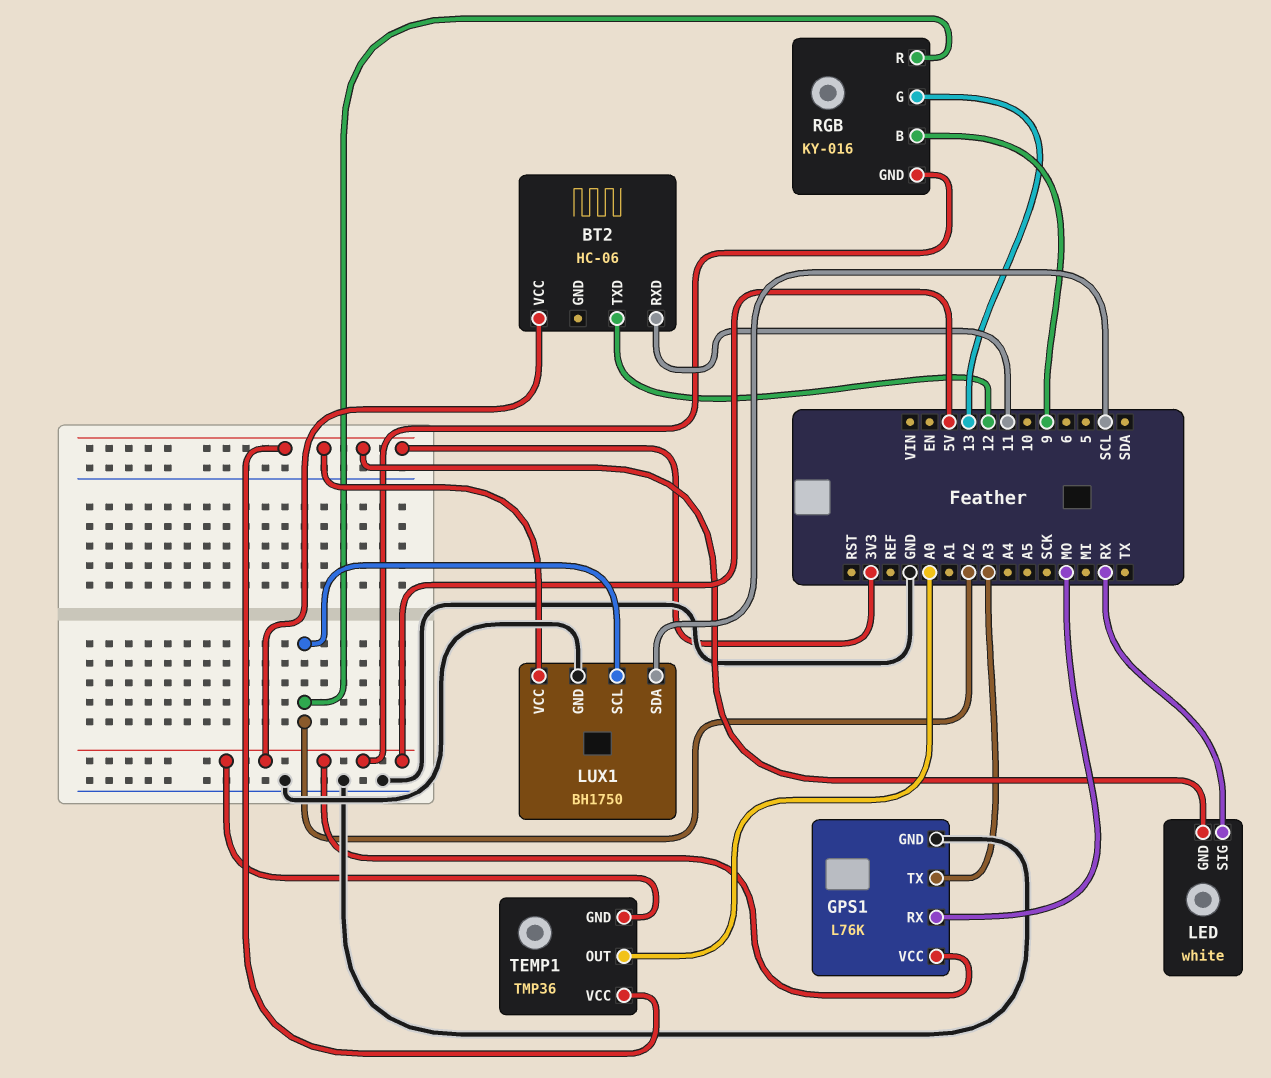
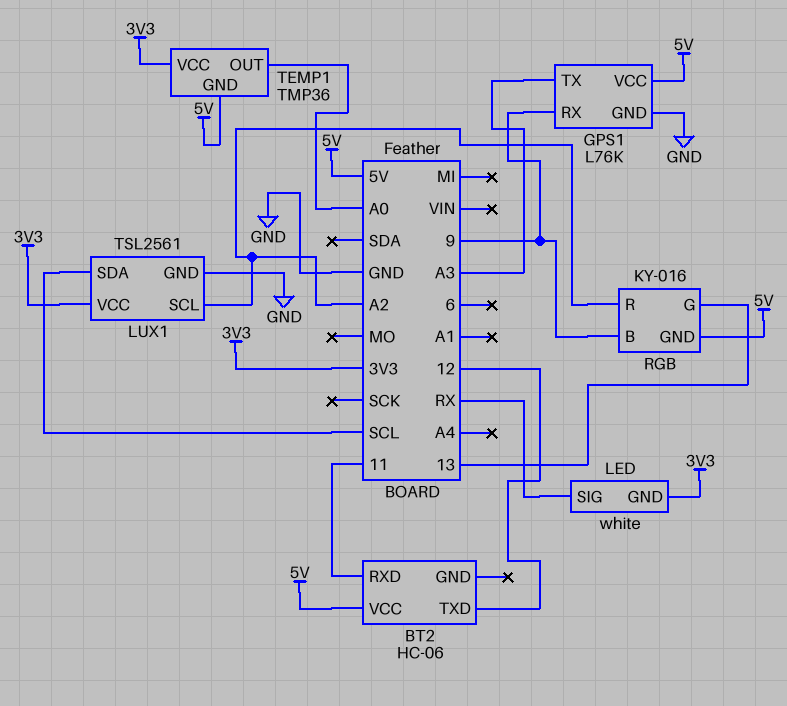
GPS1 pin RX: MO -> 9
LUX1: BH1750 -> TSL2561

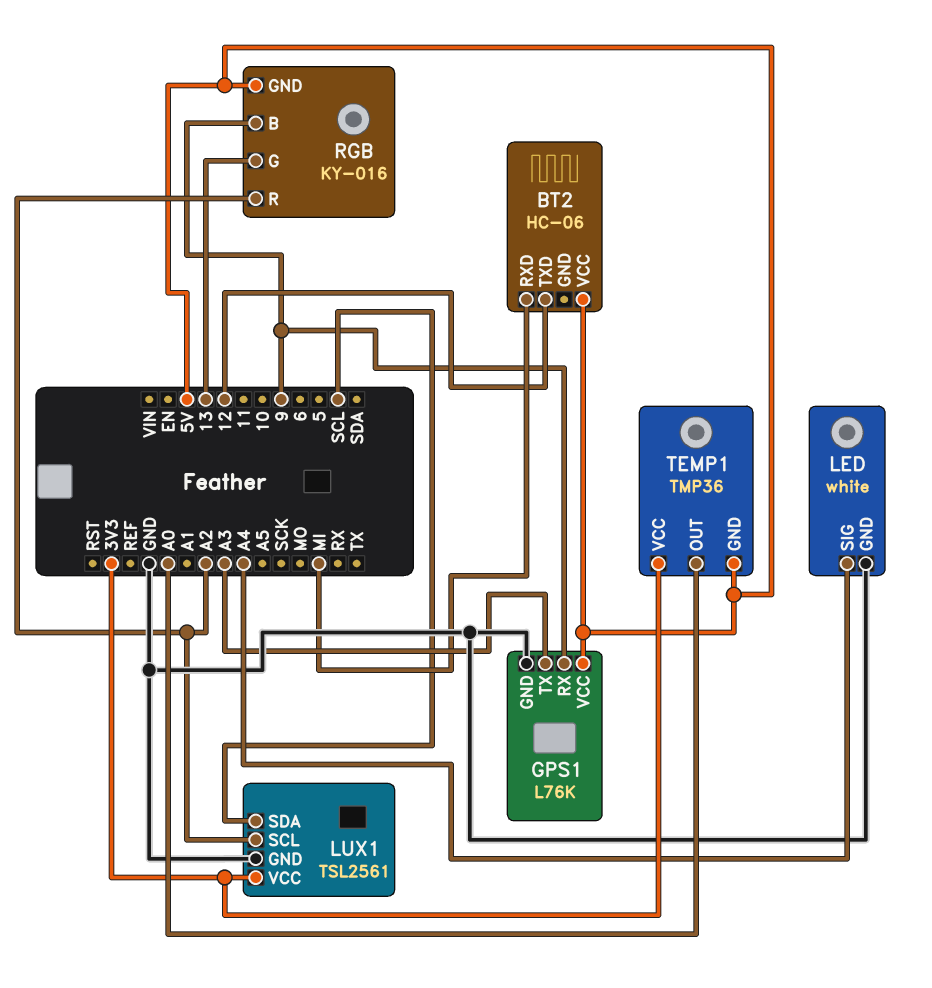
BT2 pin RXD: 11 -> MI
LED pin GND: 3V3 -> GND
LED pin SIG: RX -> A4

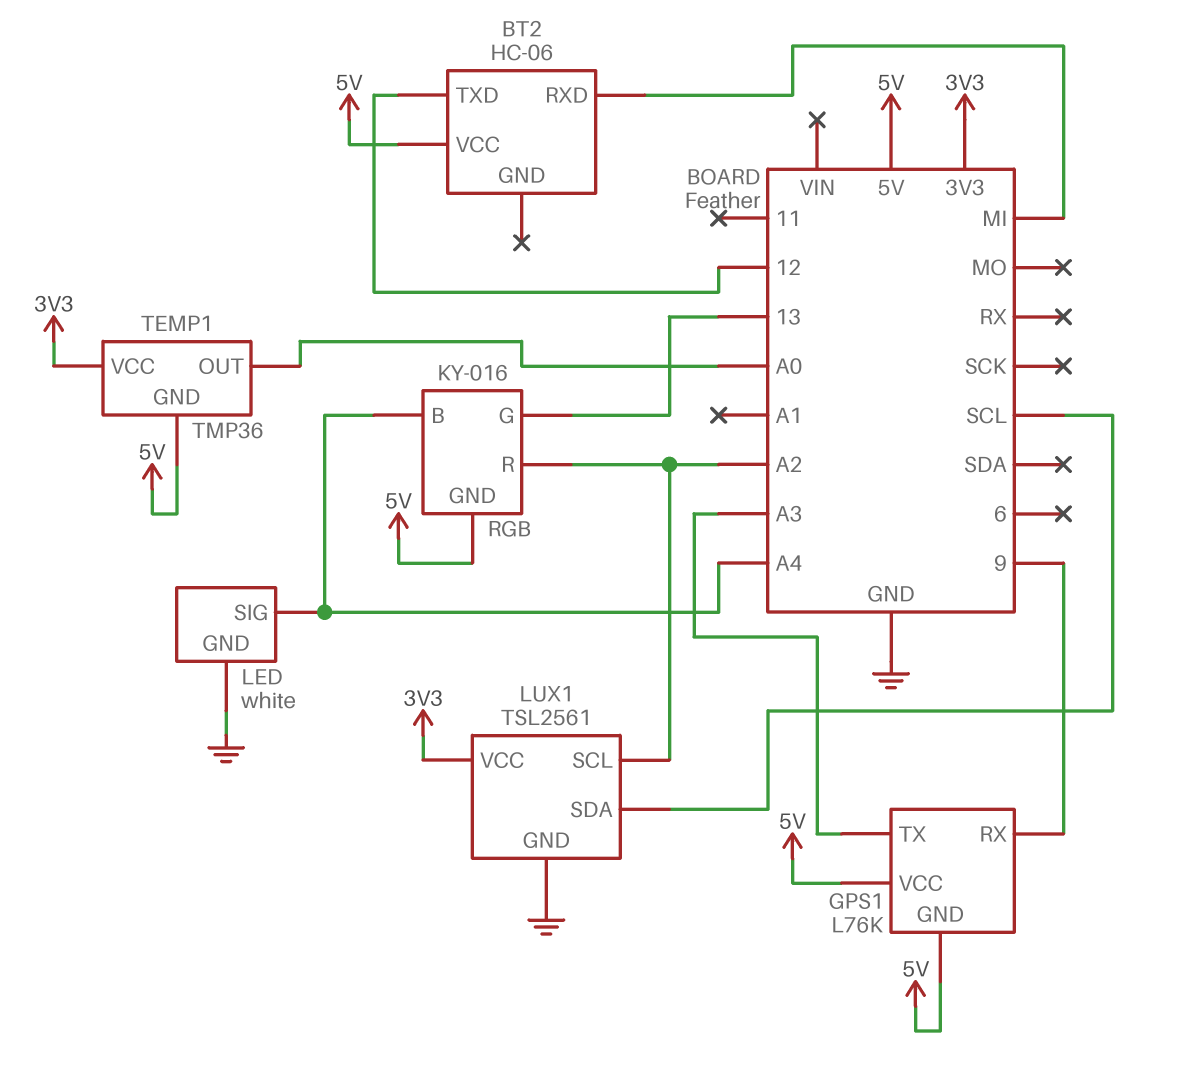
GPS1 pin GND: GND -> 5V
RGB pin B: 9 -> A4

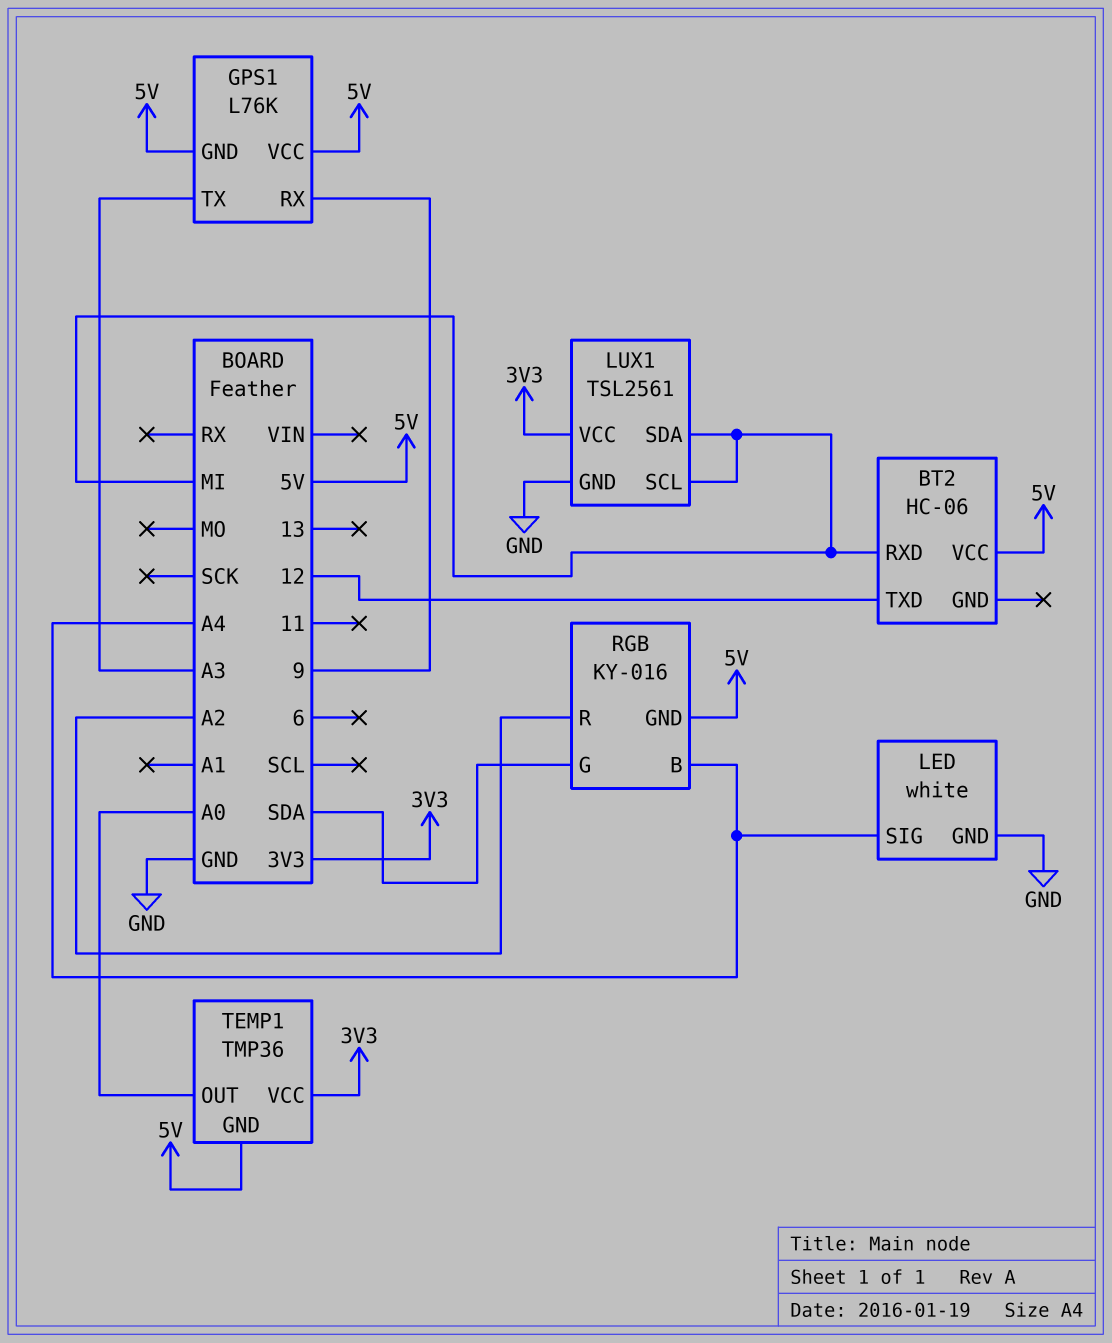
LUX1 pin SCL: A2 -> MI
LUX1 pin SDA: SCL -> MI
RGB pin G: 13 -> SDA

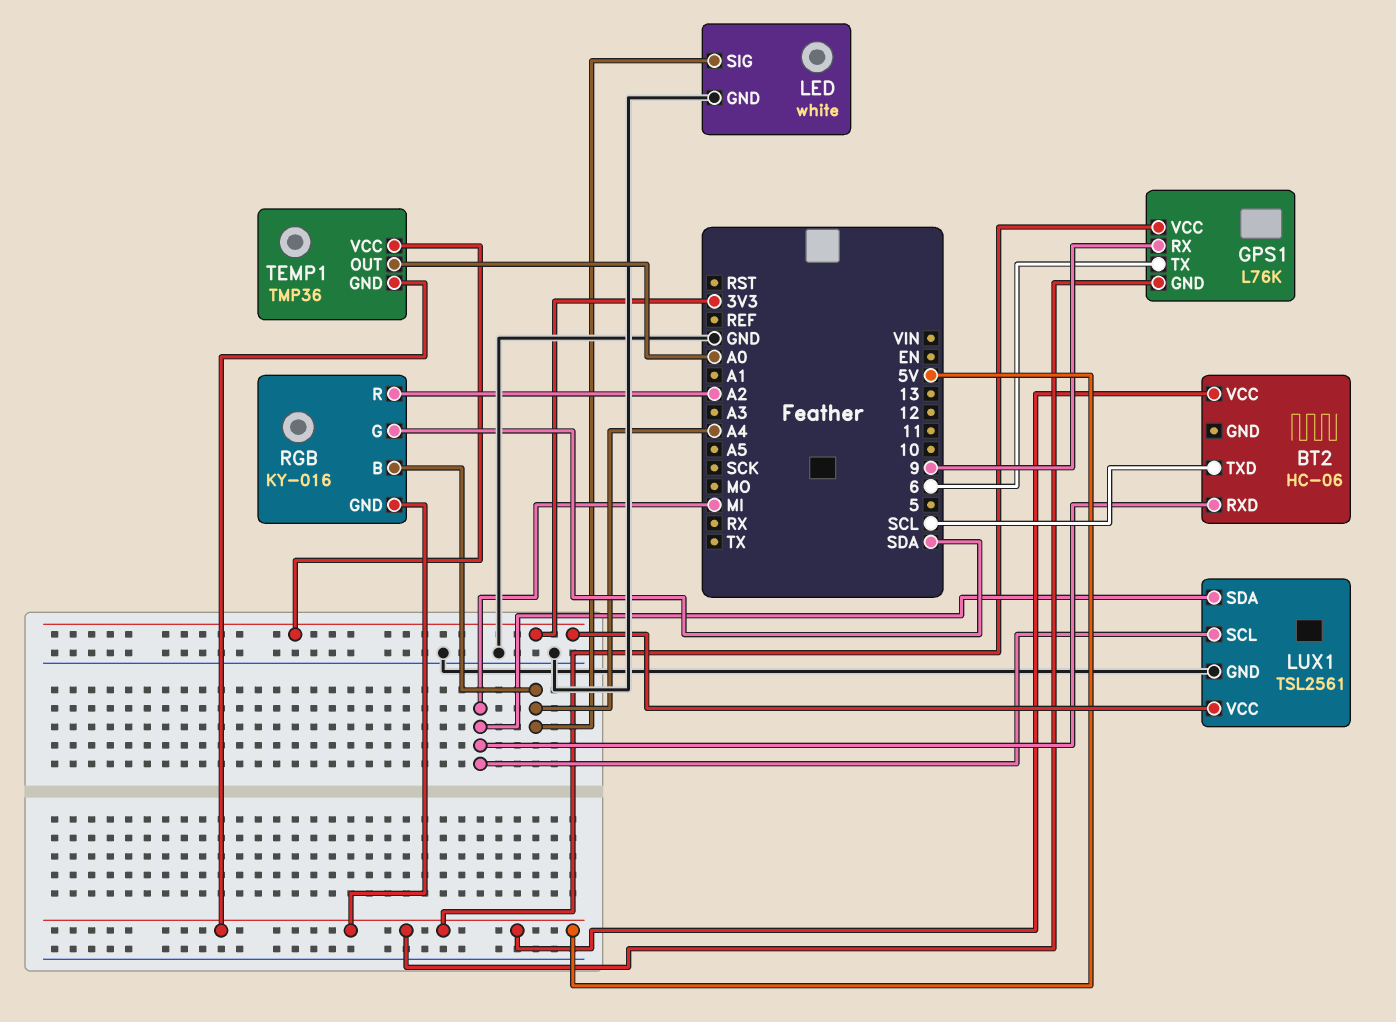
BT2 pin TXD: 12 -> SCL
GPS1 pin TX: A3 -> 6

